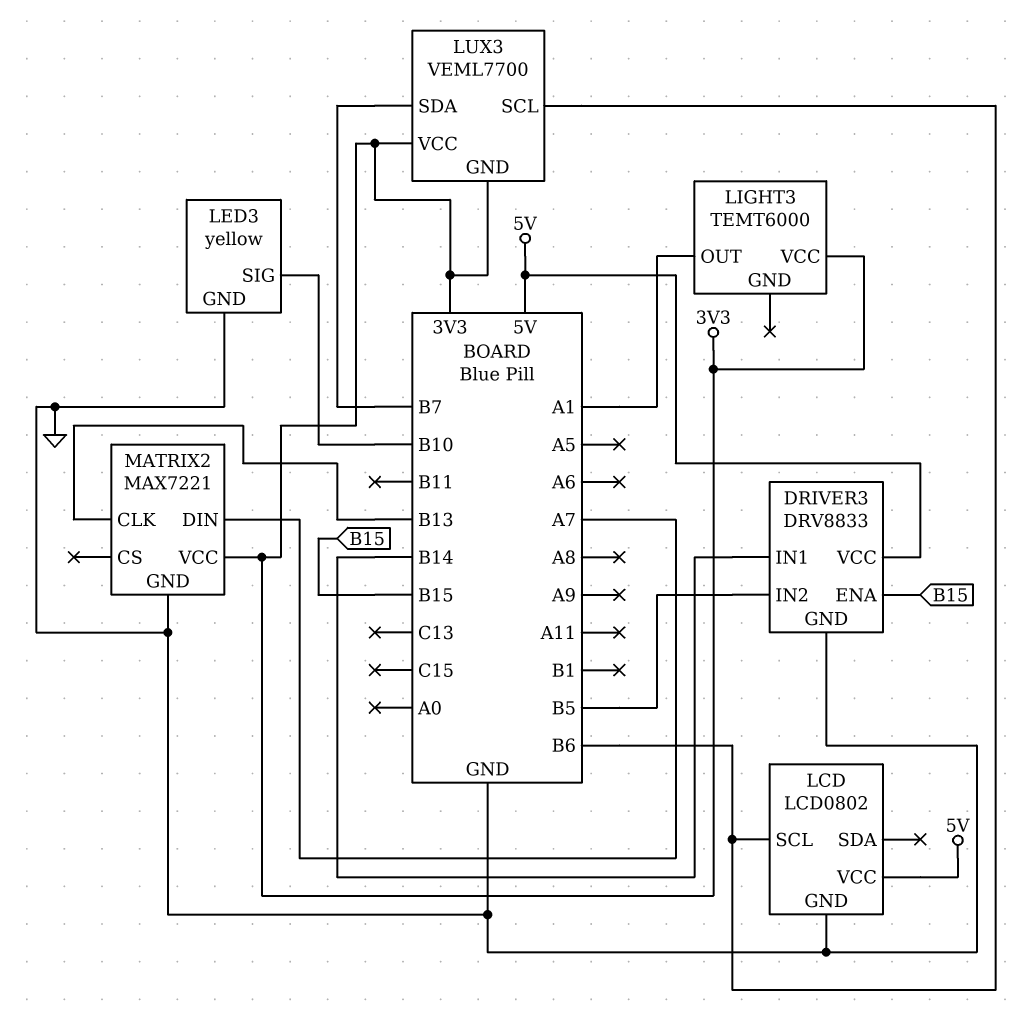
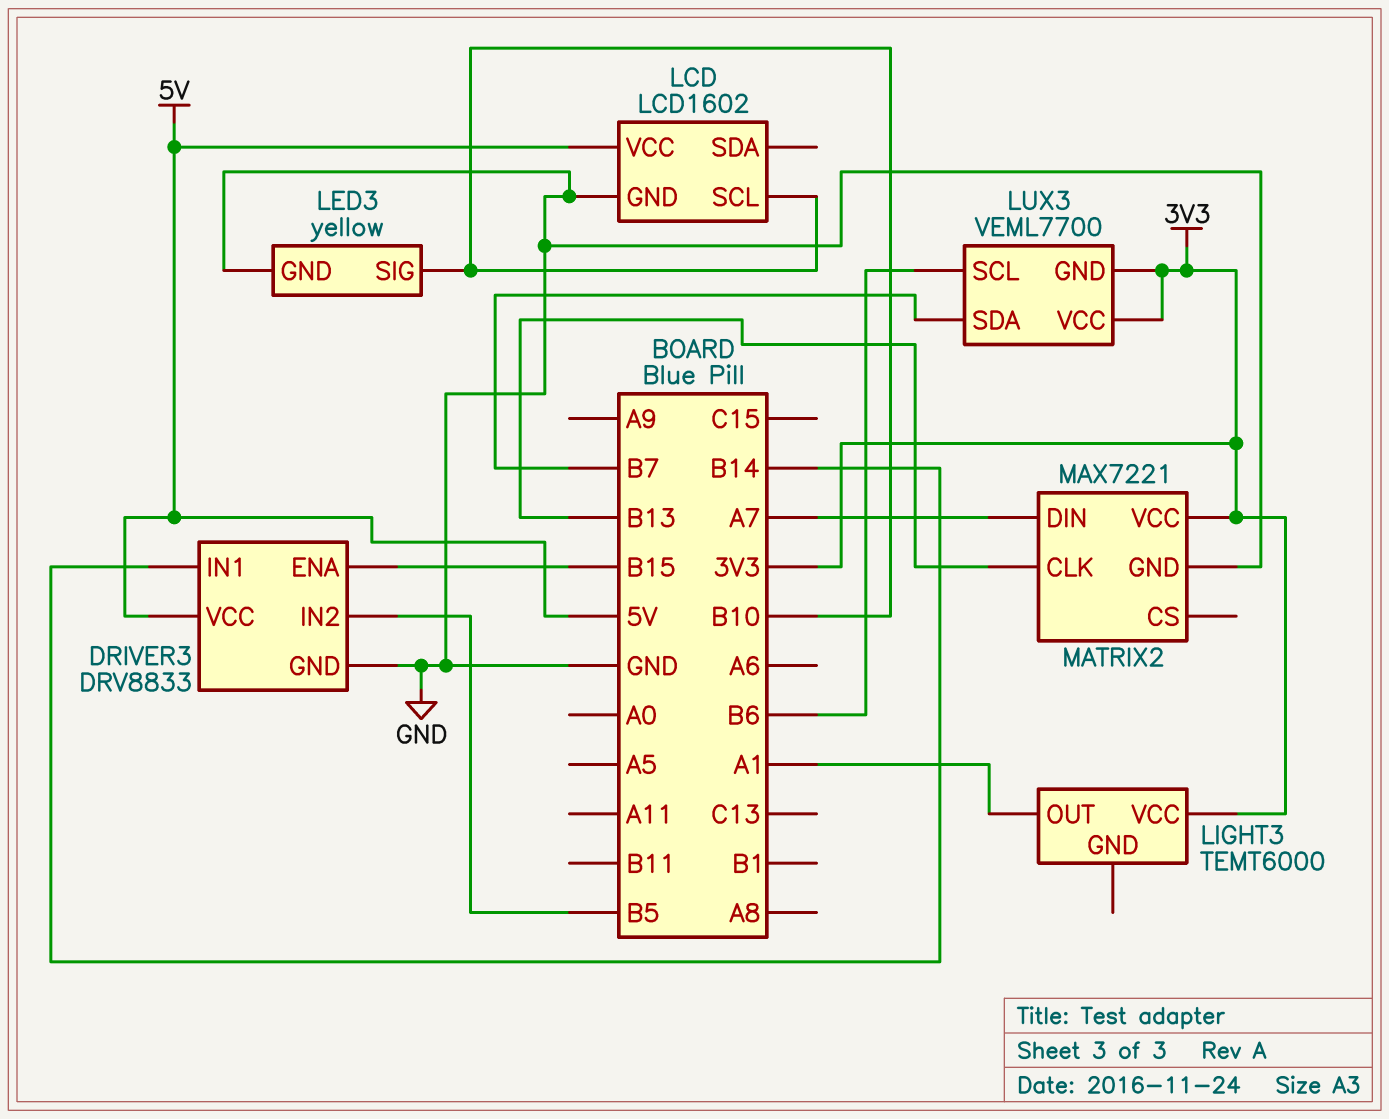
LCD: LCD0802 -> LCD1602
LCD pin SCL: B6 -> B10

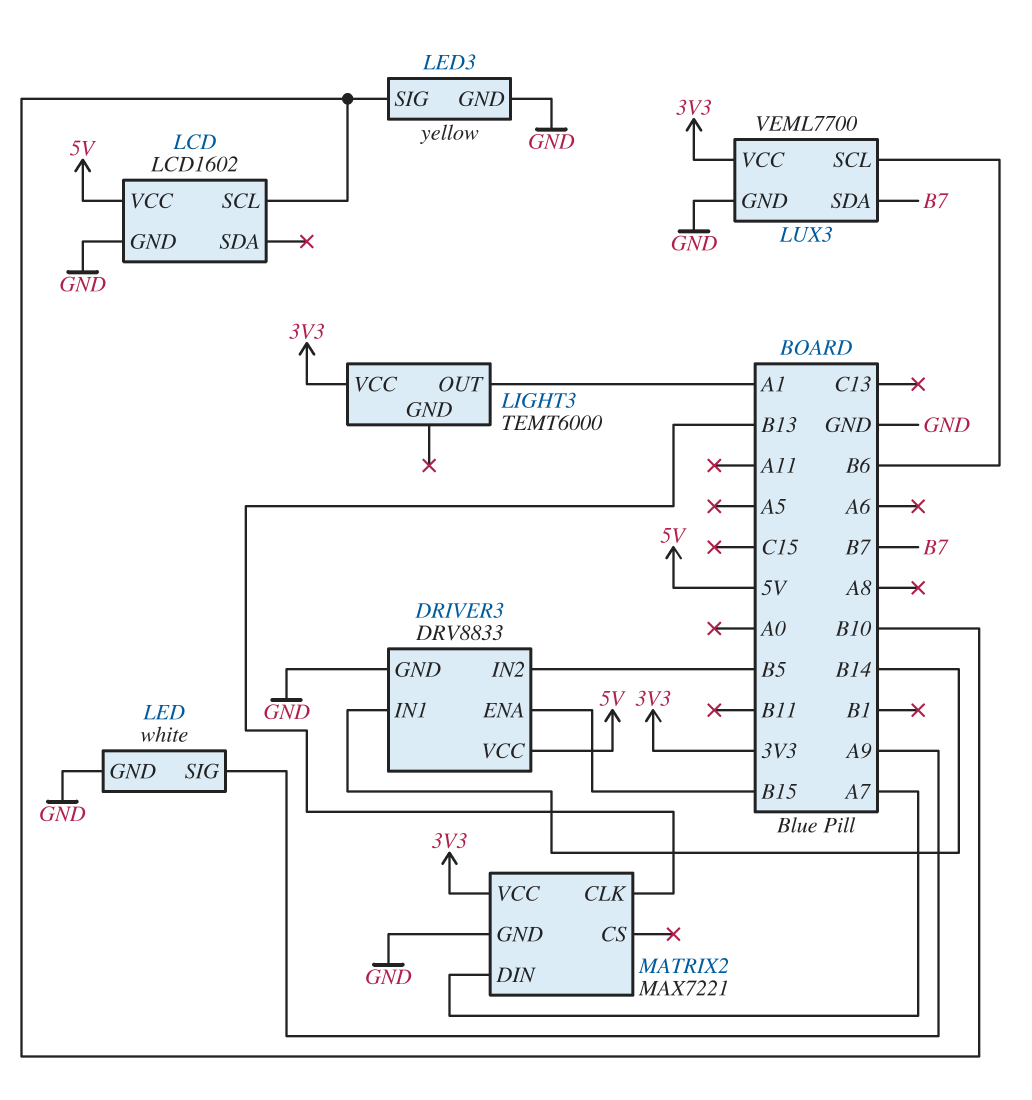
LED: none -> white
LED pin GND: none -> GND
LED pin SIG: none -> A9
LUX3 pin GND: 3V3 -> GND

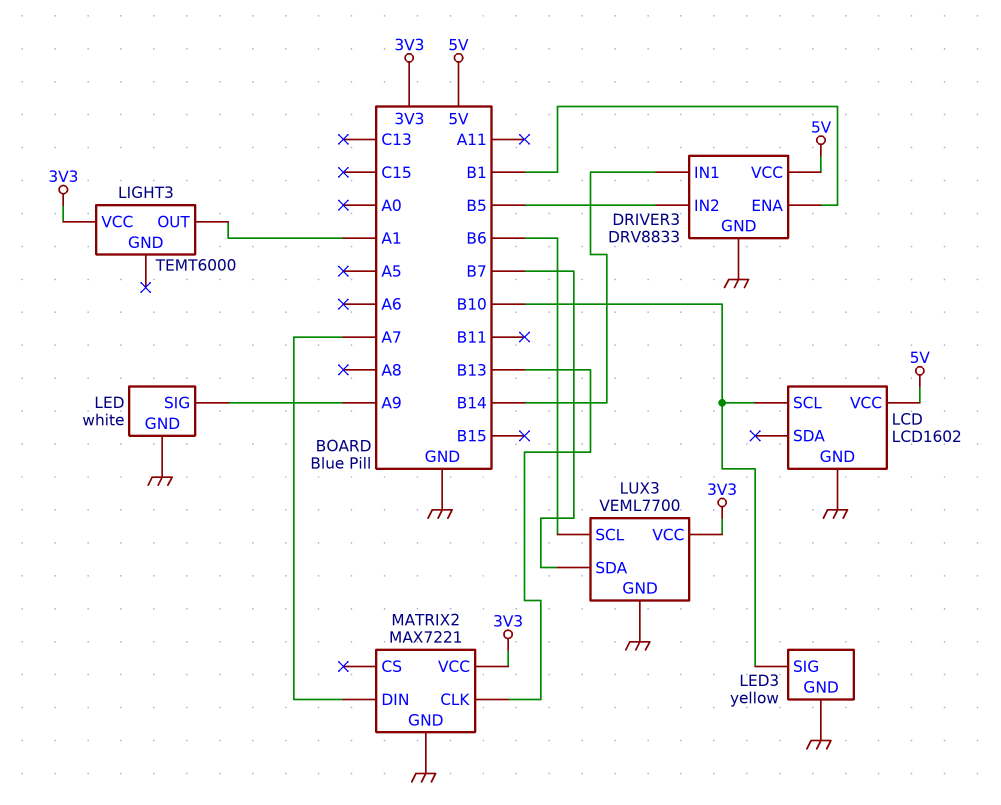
DRIVER3 pin ENA: B15 -> B1

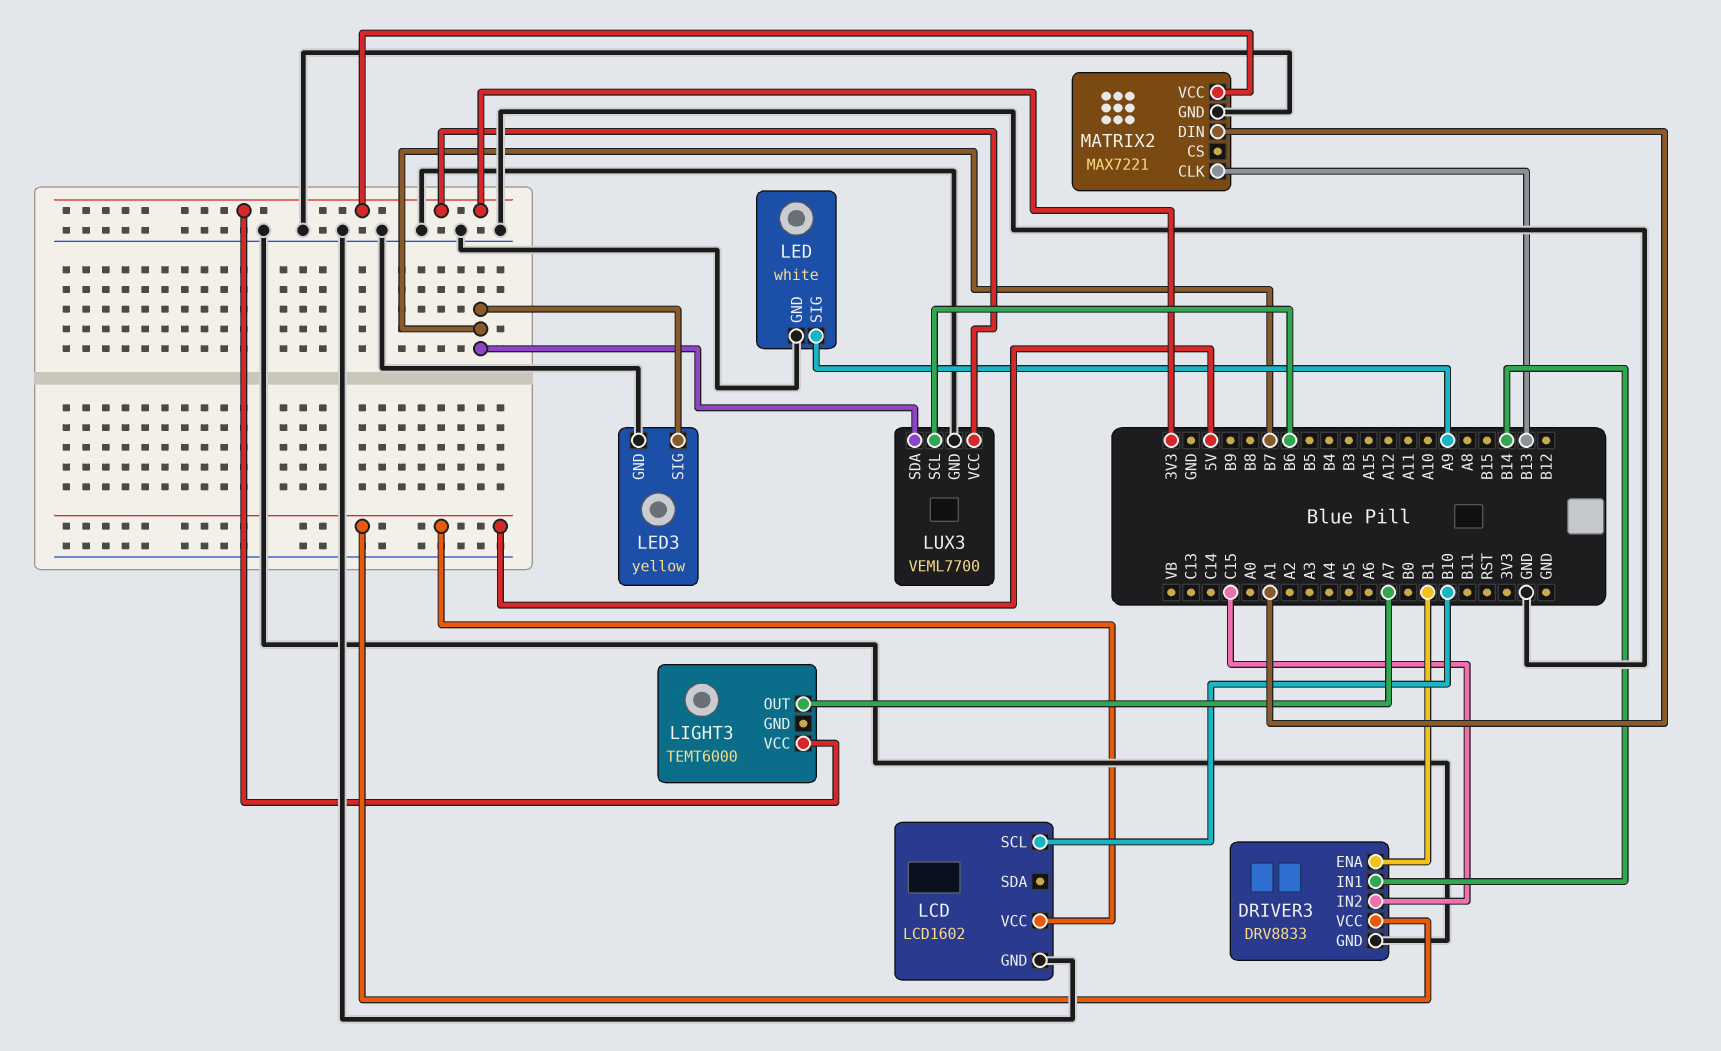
DRIVER3 pin IN2: B5 -> C15
LED3 pin SIG: B10 -> B7
LIGHT3 pin OUT: A1 -> A7
MATRIX2 pin DIN: A7 -> A1

